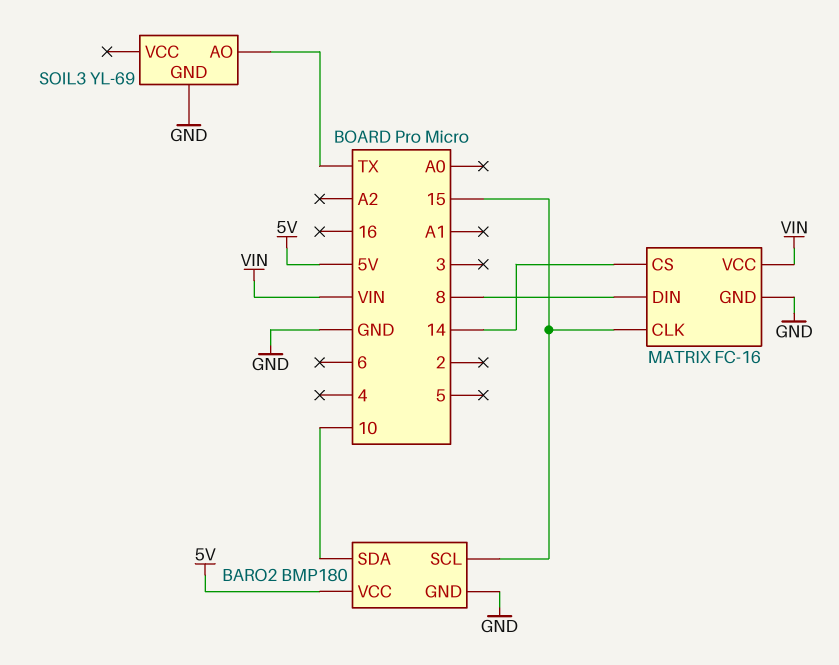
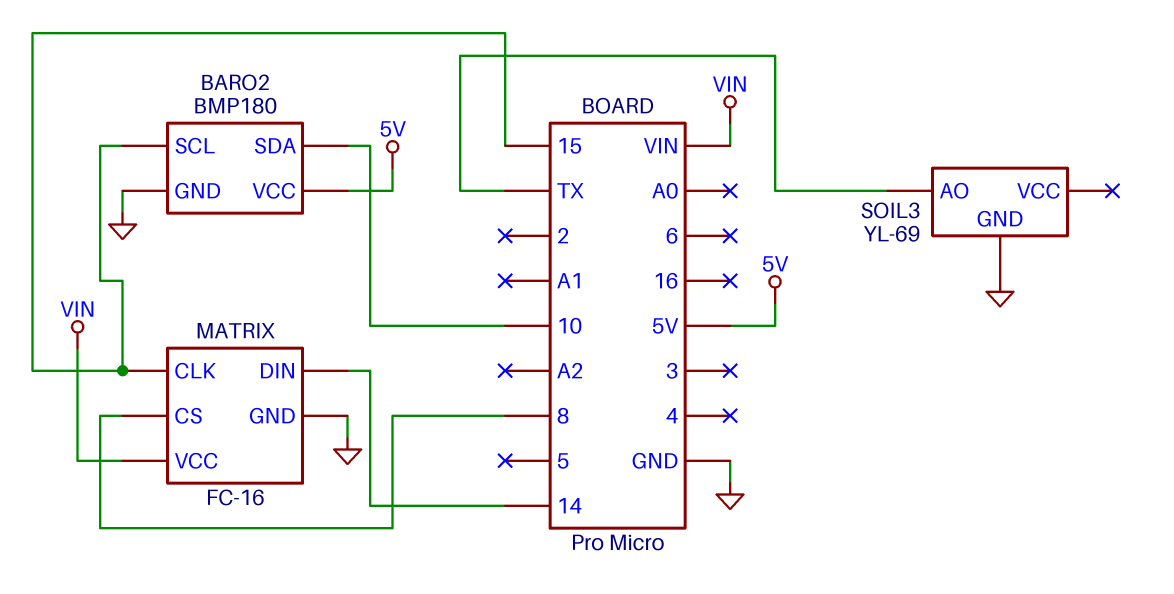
MATRIX pin CS: 14 -> 8
MATRIX pin DIN: 8 -> 14

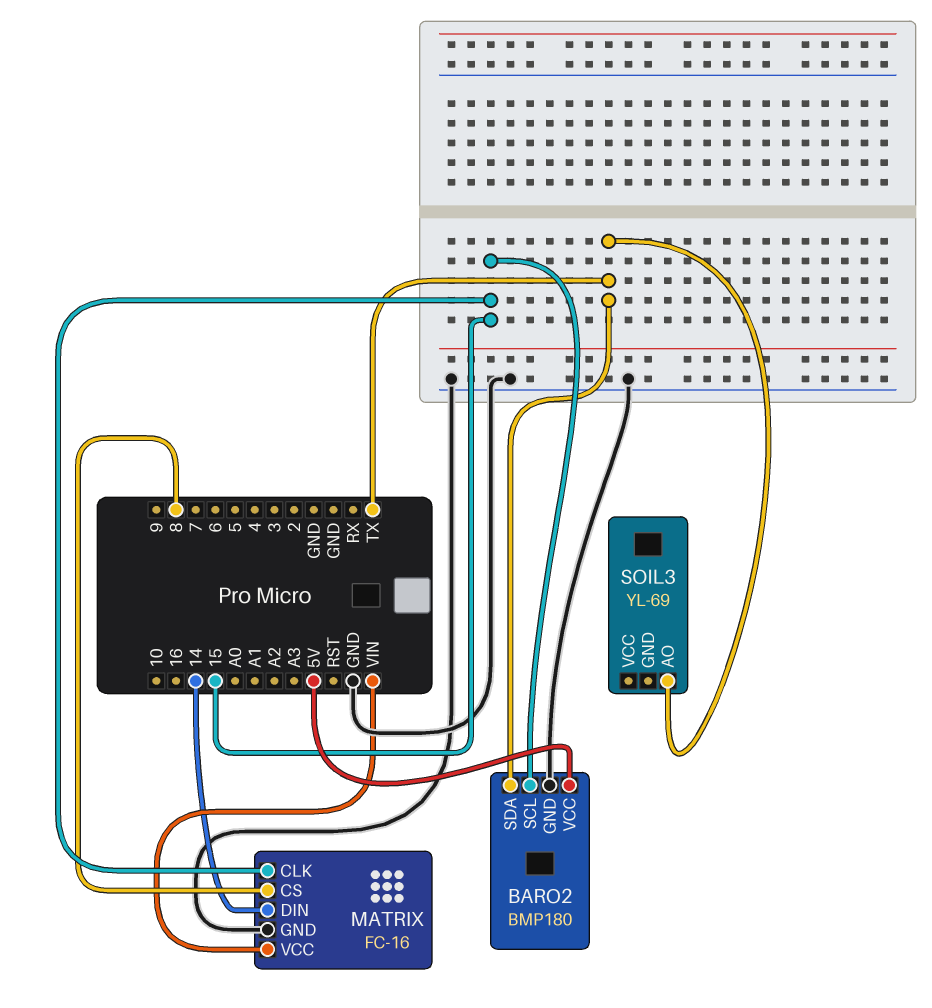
BARO2 pin SDA: 10 -> TX
SOIL3 pin GND: GND -> none

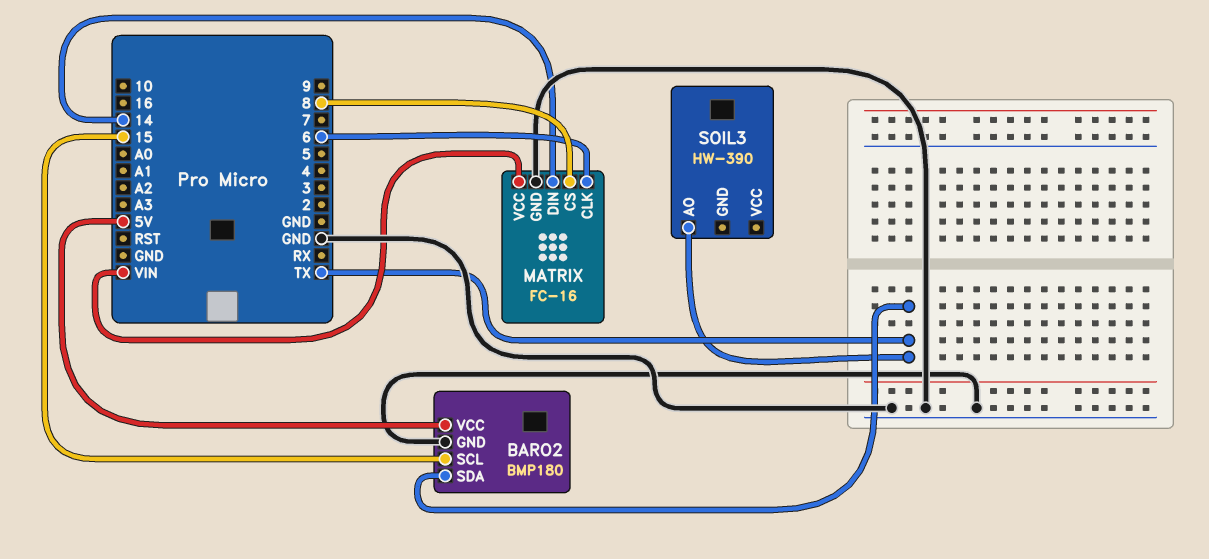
MATRIX pin CLK: 15 -> 6
SOIL3: YL-69 -> HW-390

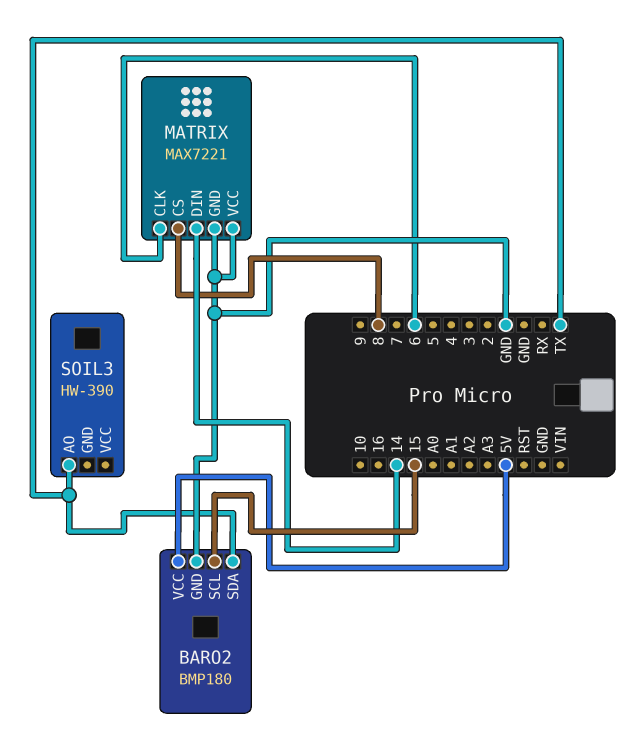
MATRIX: FC-16 -> MAX7221
MATRIX pin VCC: VIN -> GND

